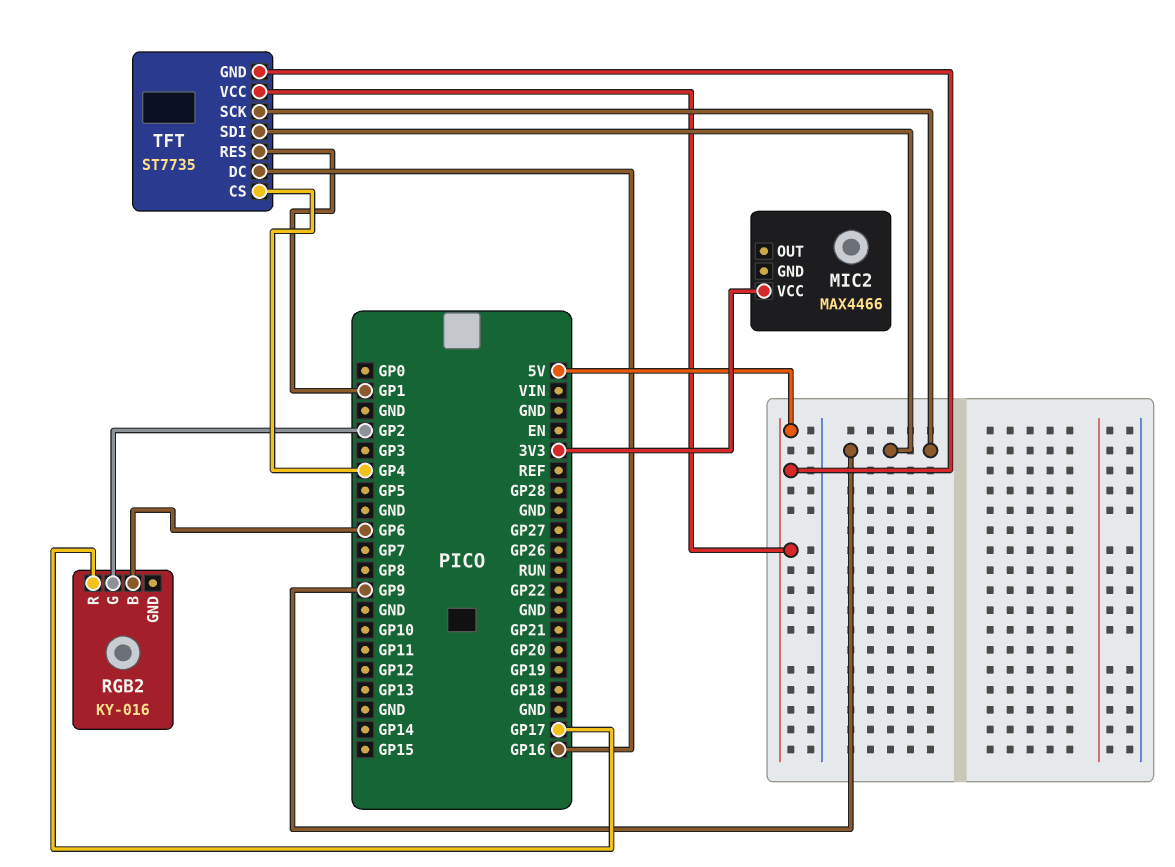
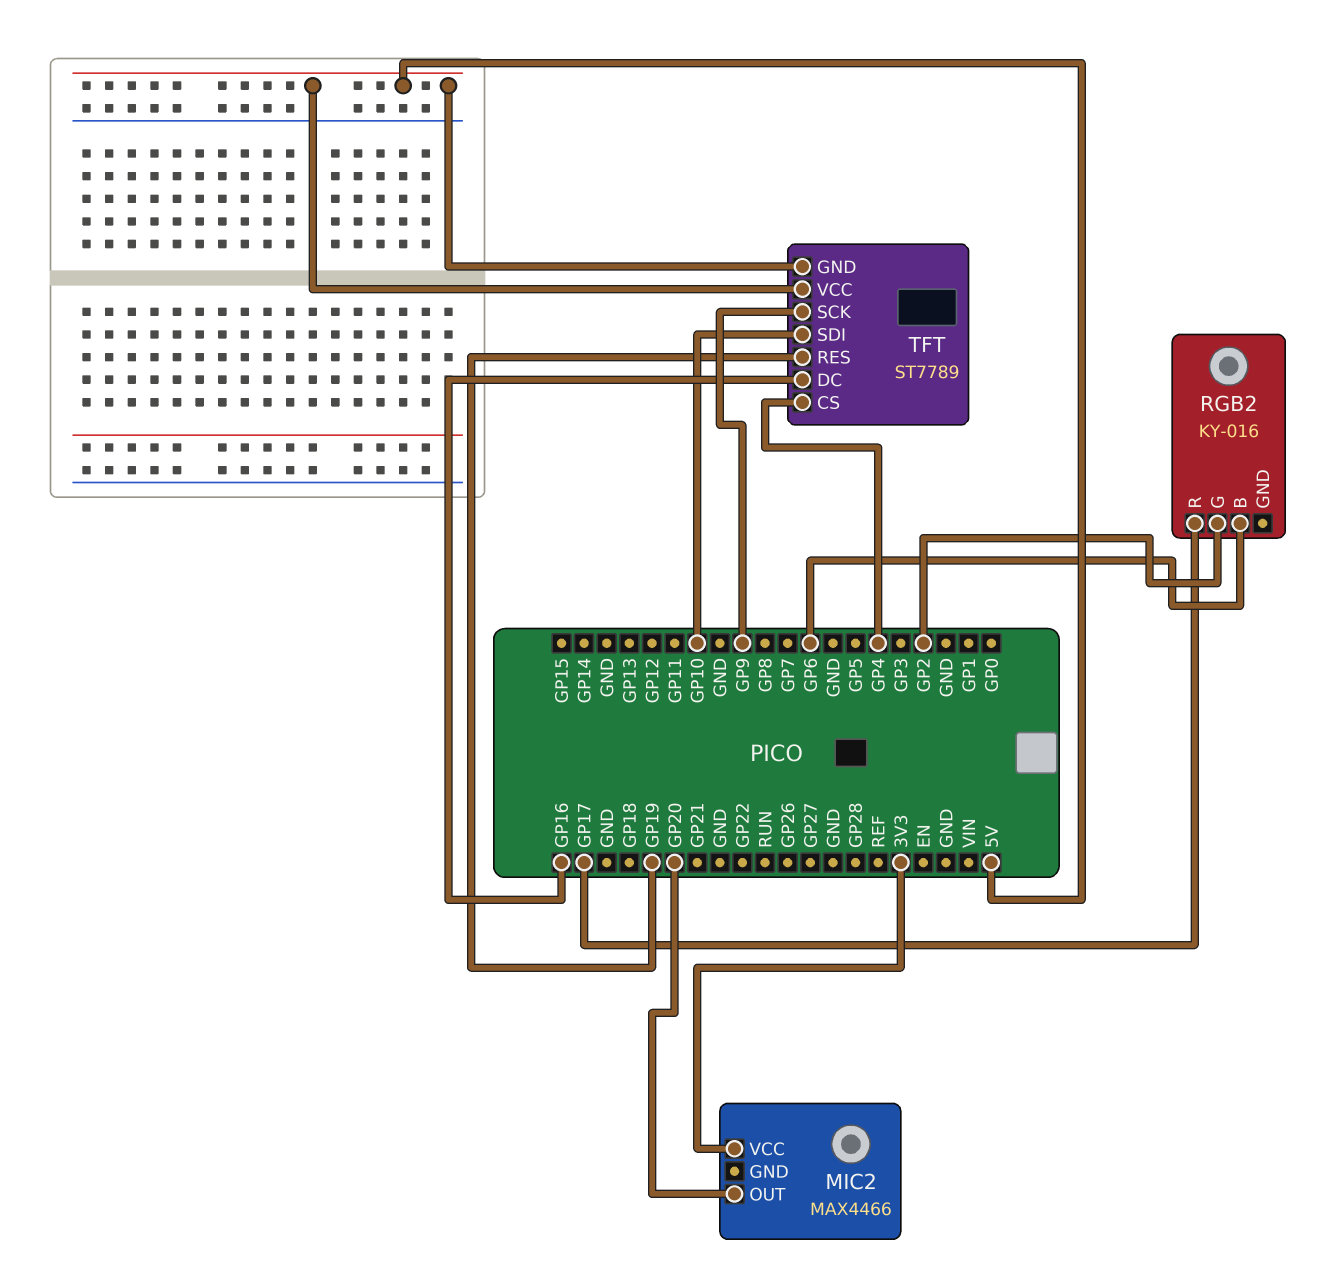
MIC2 pin OUT: none -> GP20
TFT: ST7735 -> ST7789
TFT pin RES: GP1 -> GP19
TFT pin SDI: GP9 -> GP10

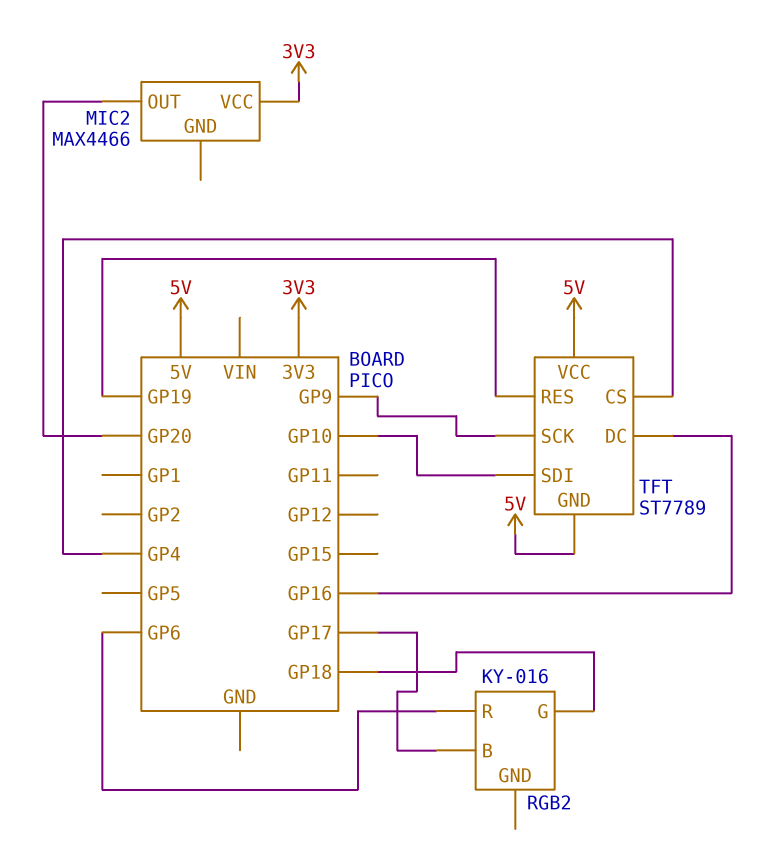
RGB2 pin B: GP6 -> GP17
RGB2 pin G: GP2 -> GP18
RGB2 pin R: GP17 -> GP6

